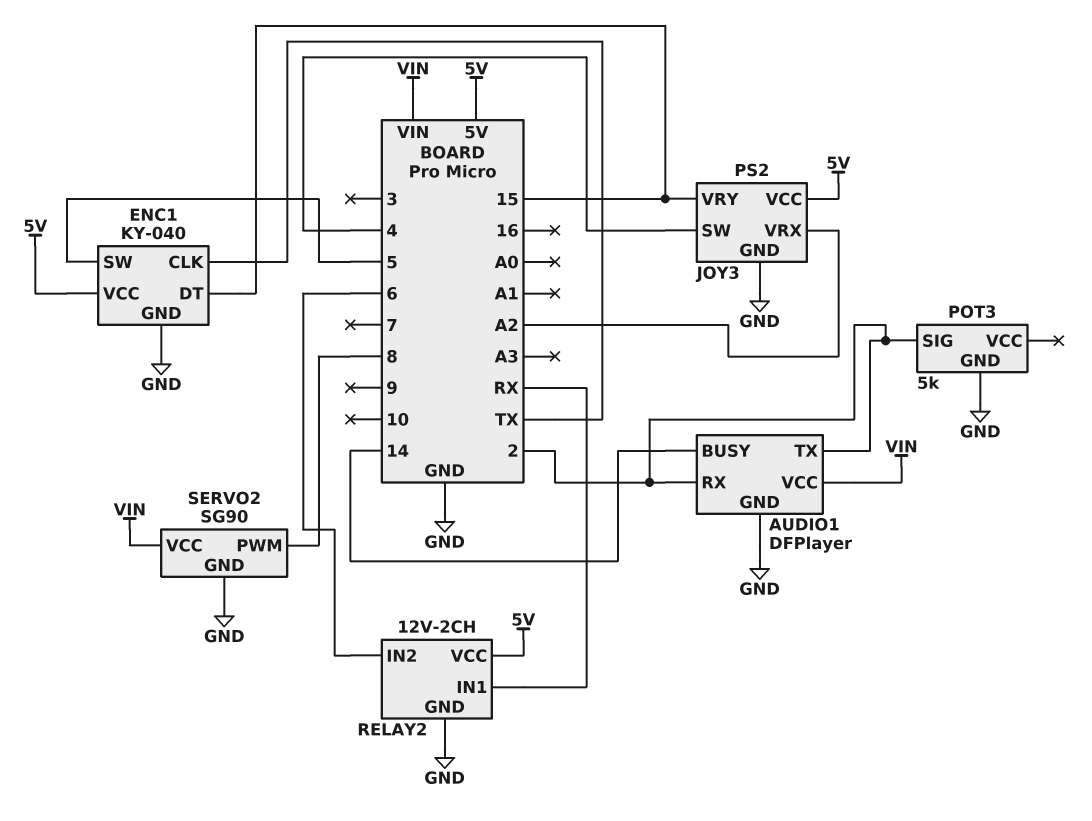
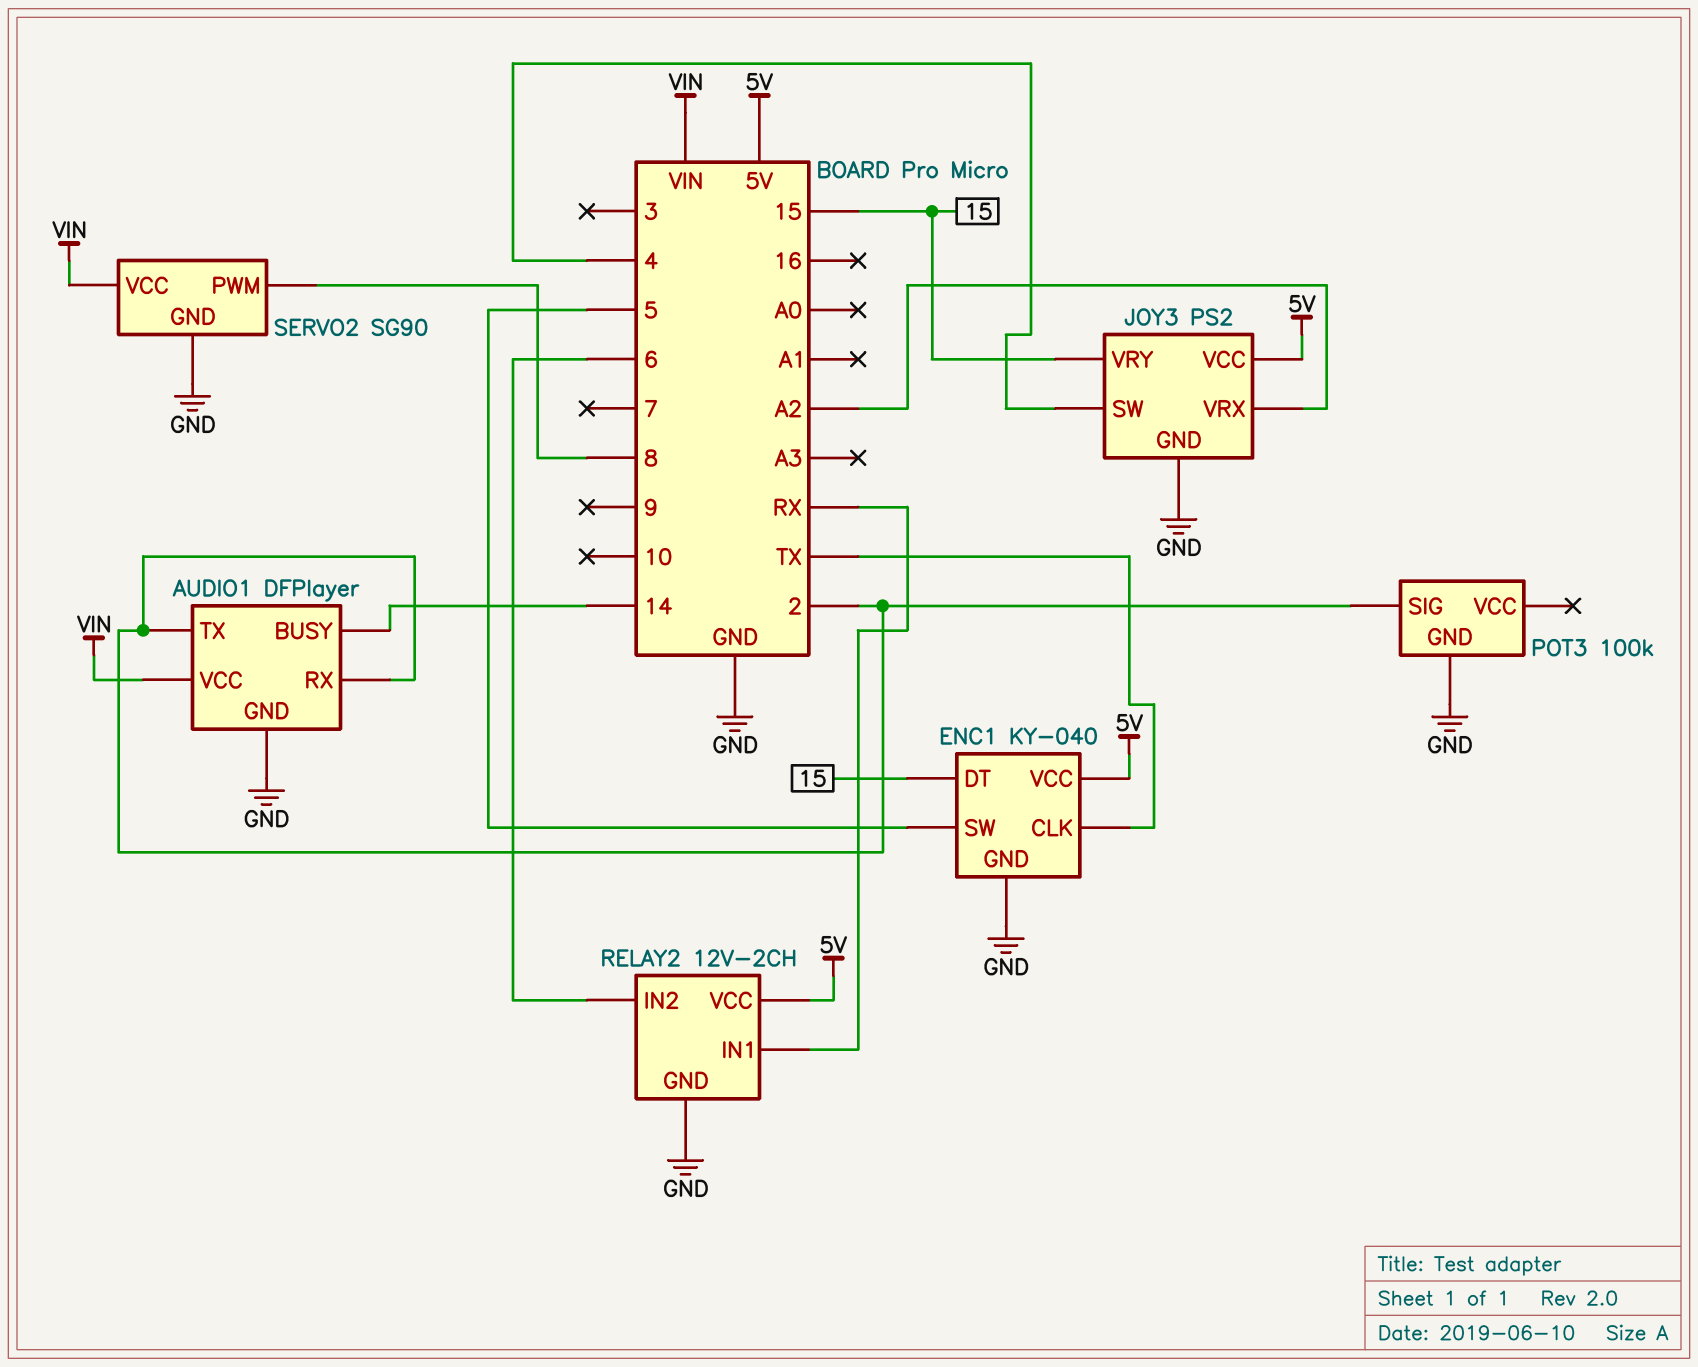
POT3: 5k -> 100k

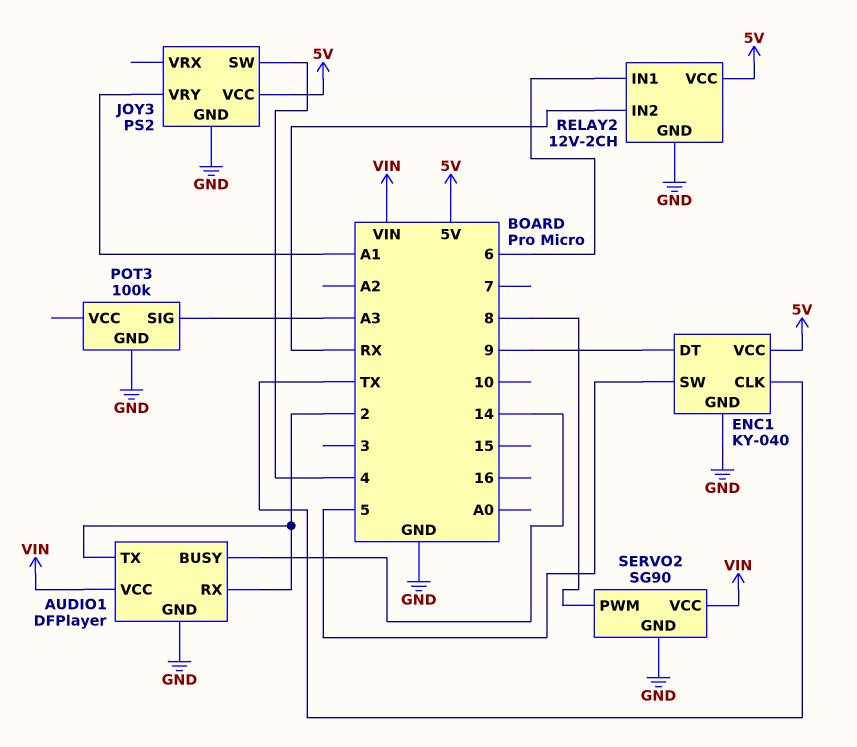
ENC1 pin DT: 15 -> 9
JOY3 pin VRX: A2 -> none
JOY3 pin VRY: 15 -> A1
POT3 pin SIG: 2 -> A3
RELAY2 pin IN1: RX -> 6
RELAY2 pin IN2: 6 -> RX

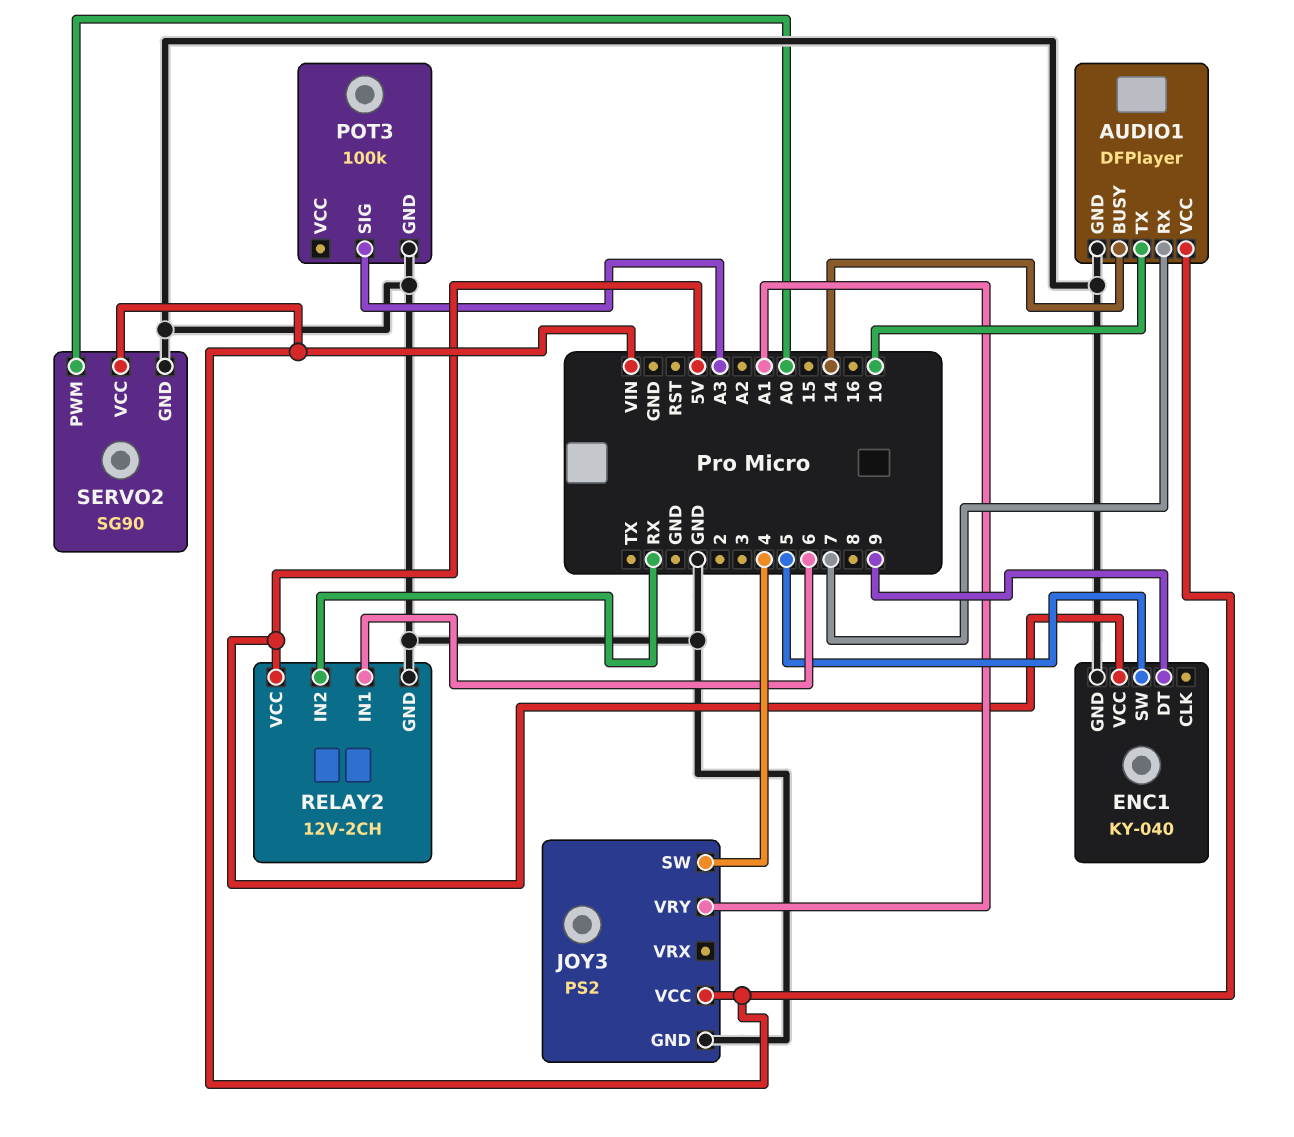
AUDIO1 pin RX: 2 -> 7
AUDIO1 pin TX: 2 -> 10
ENC1 pin CLK: TX -> none
JOY3 pin VCC: 5V -> VIN
SERVO2 pin PWM: 8 -> A0

